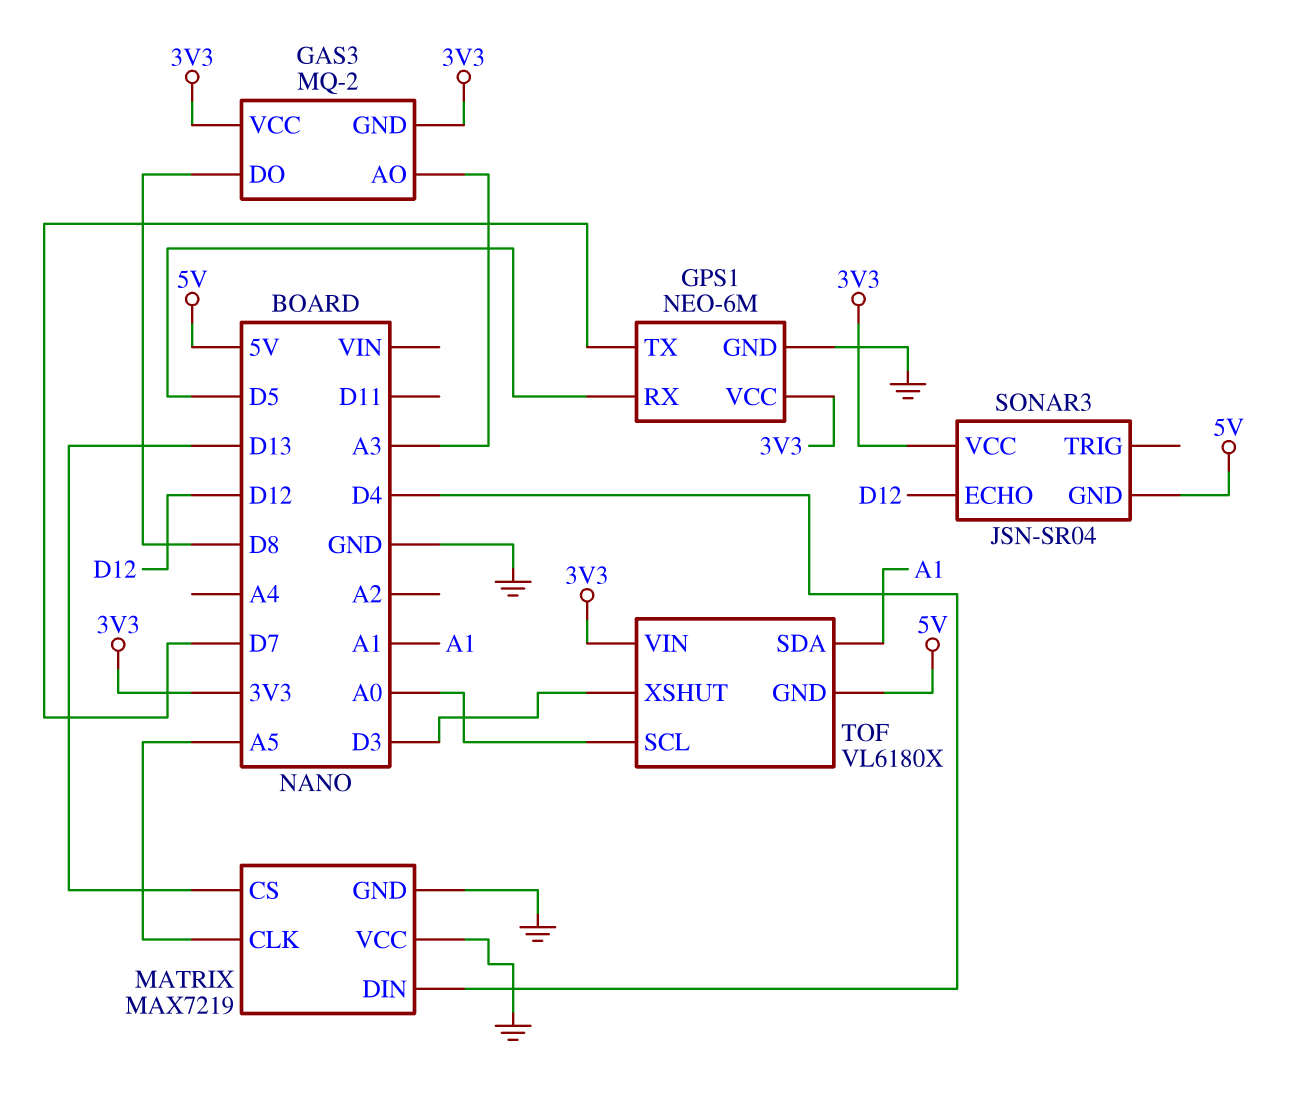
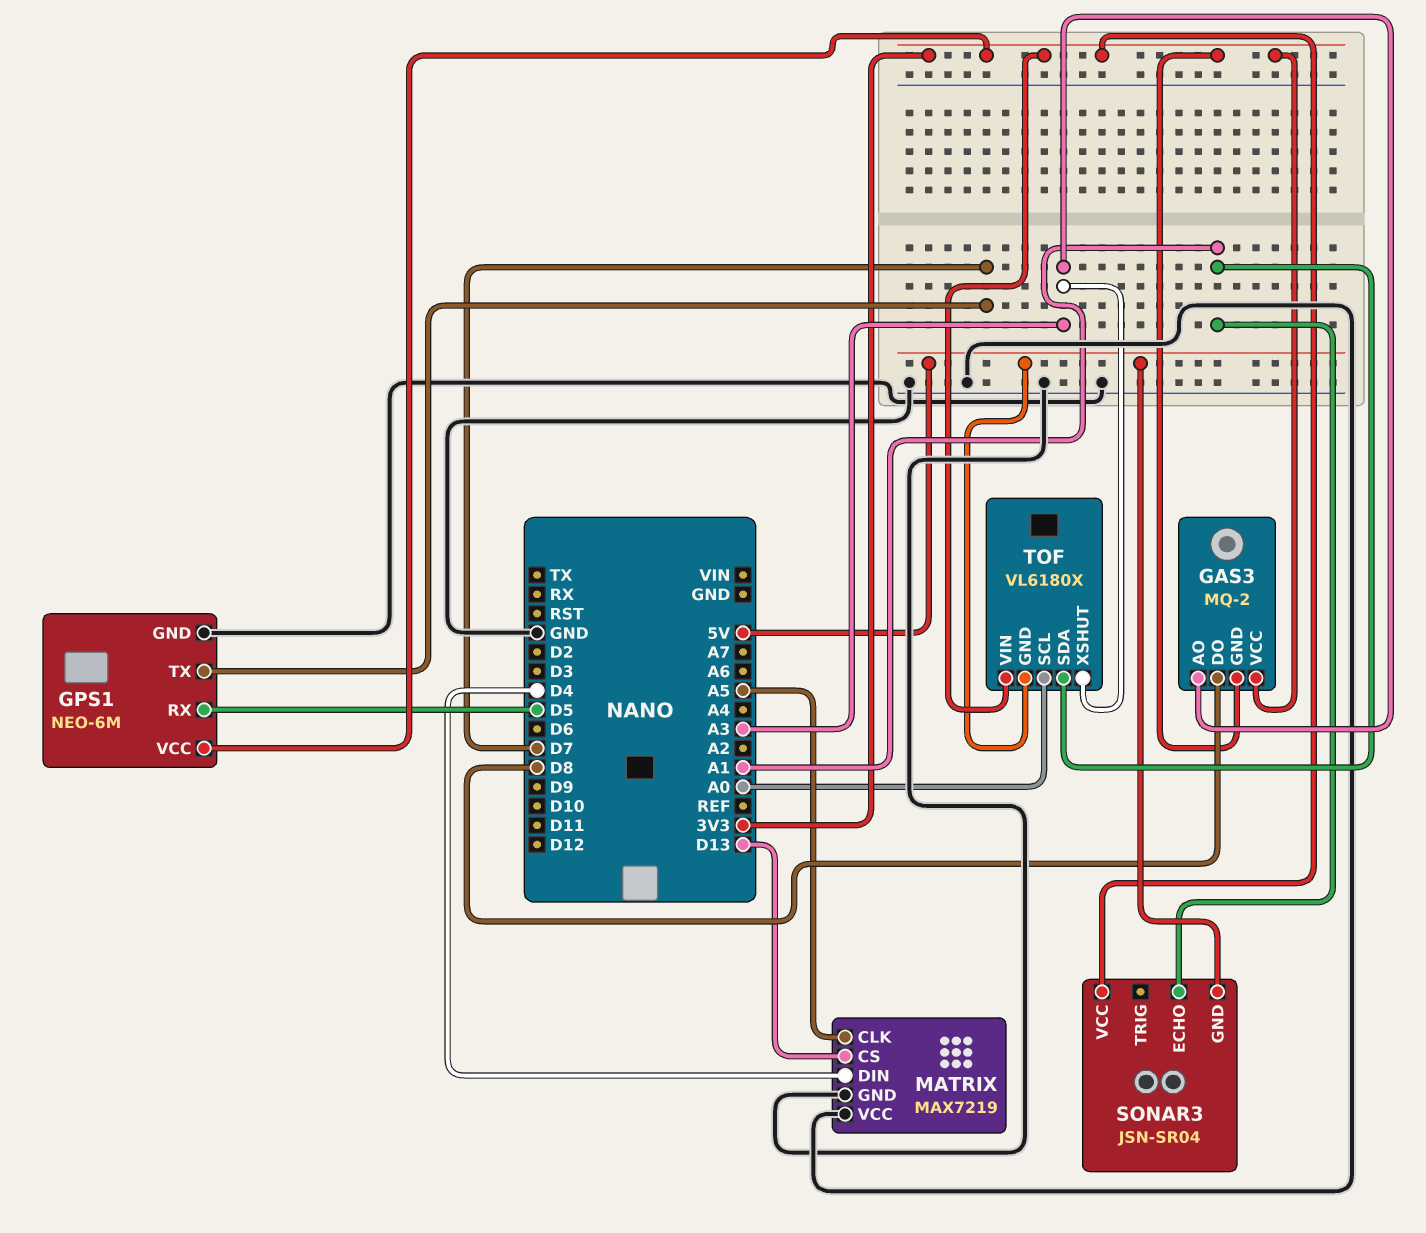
SONAR3 pin ECHO: D12 -> A1
TOF pin XSHUT: D3 -> A3

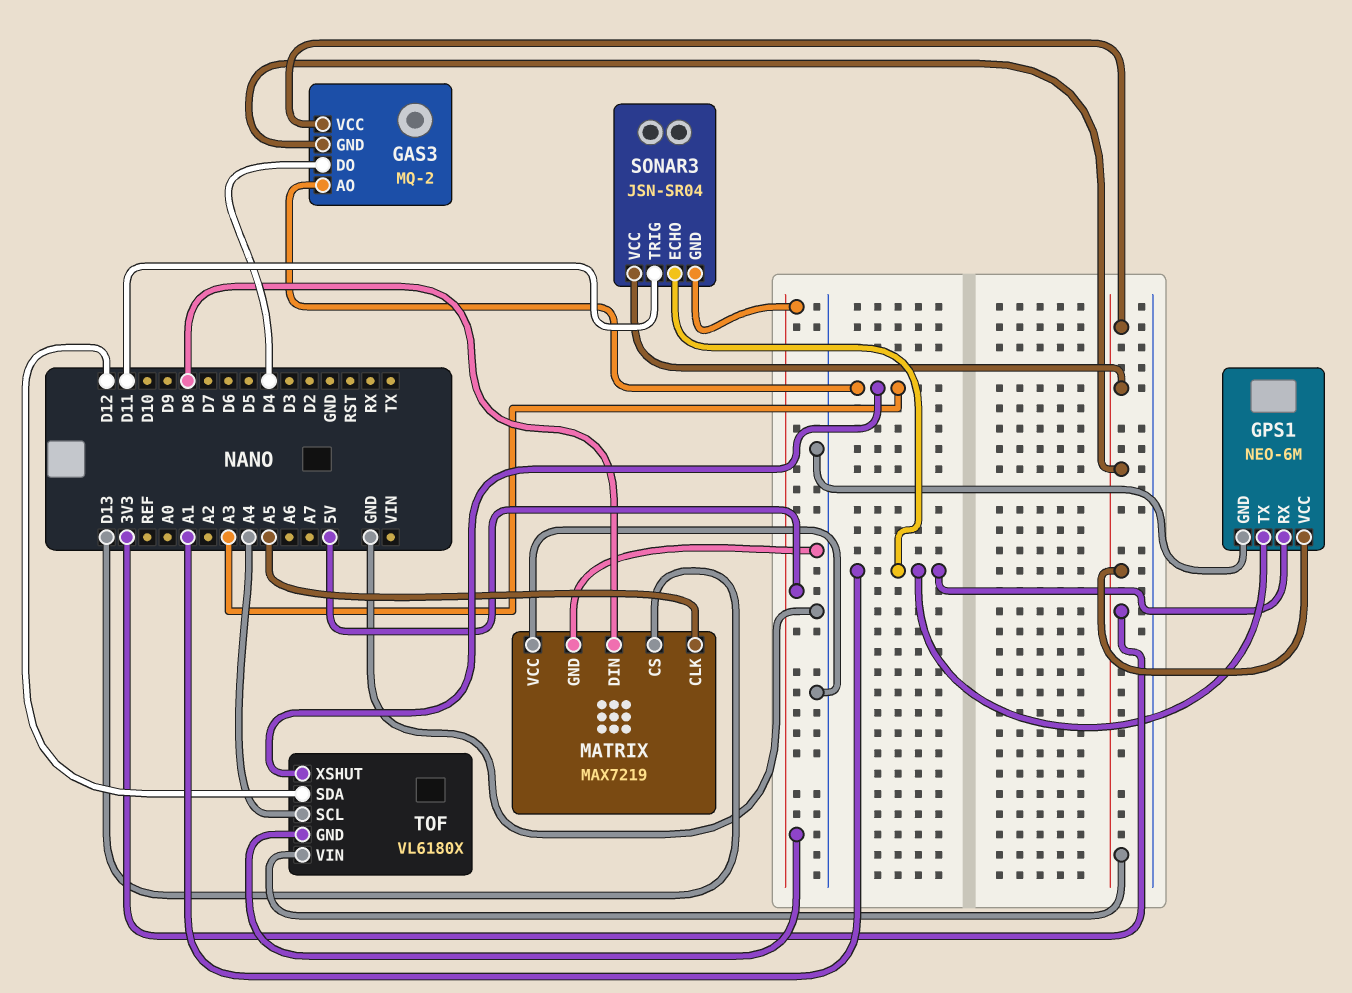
GAS3 pin DO: D8 -> D4
GPS1 pin RX: D5 -> A1
GPS1 pin TX: D7 -> A1
MATRIX pin DIN: D4 -> D8
SONAR3 pin TRIG: none -> D11
TOF pin SCL: A0 -> A4
TOF pin SDA: A1 -> D12

